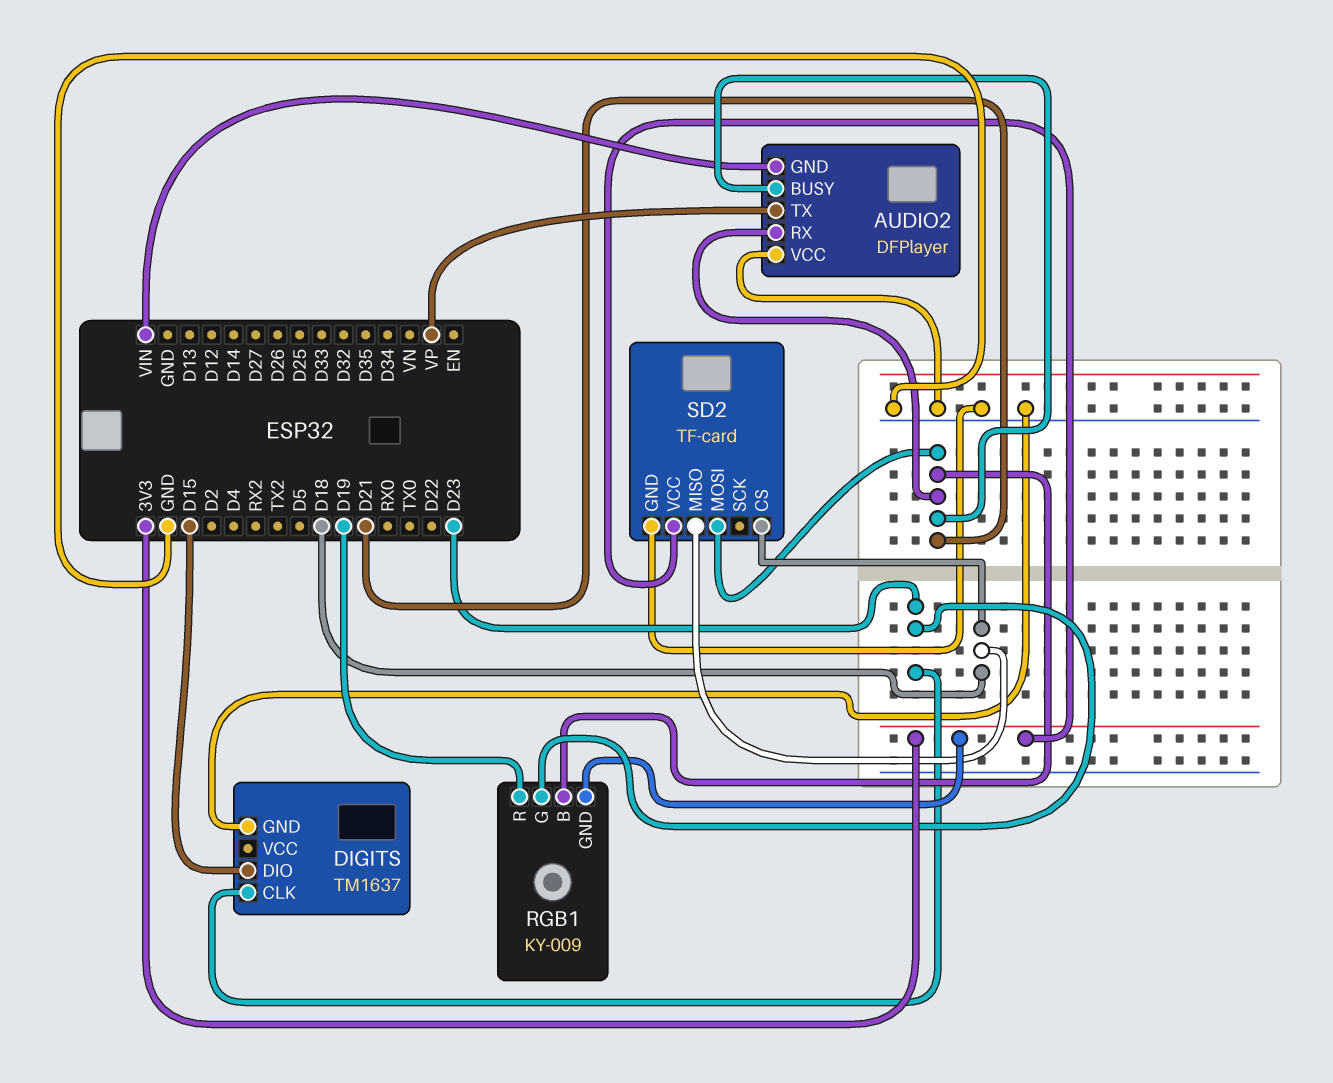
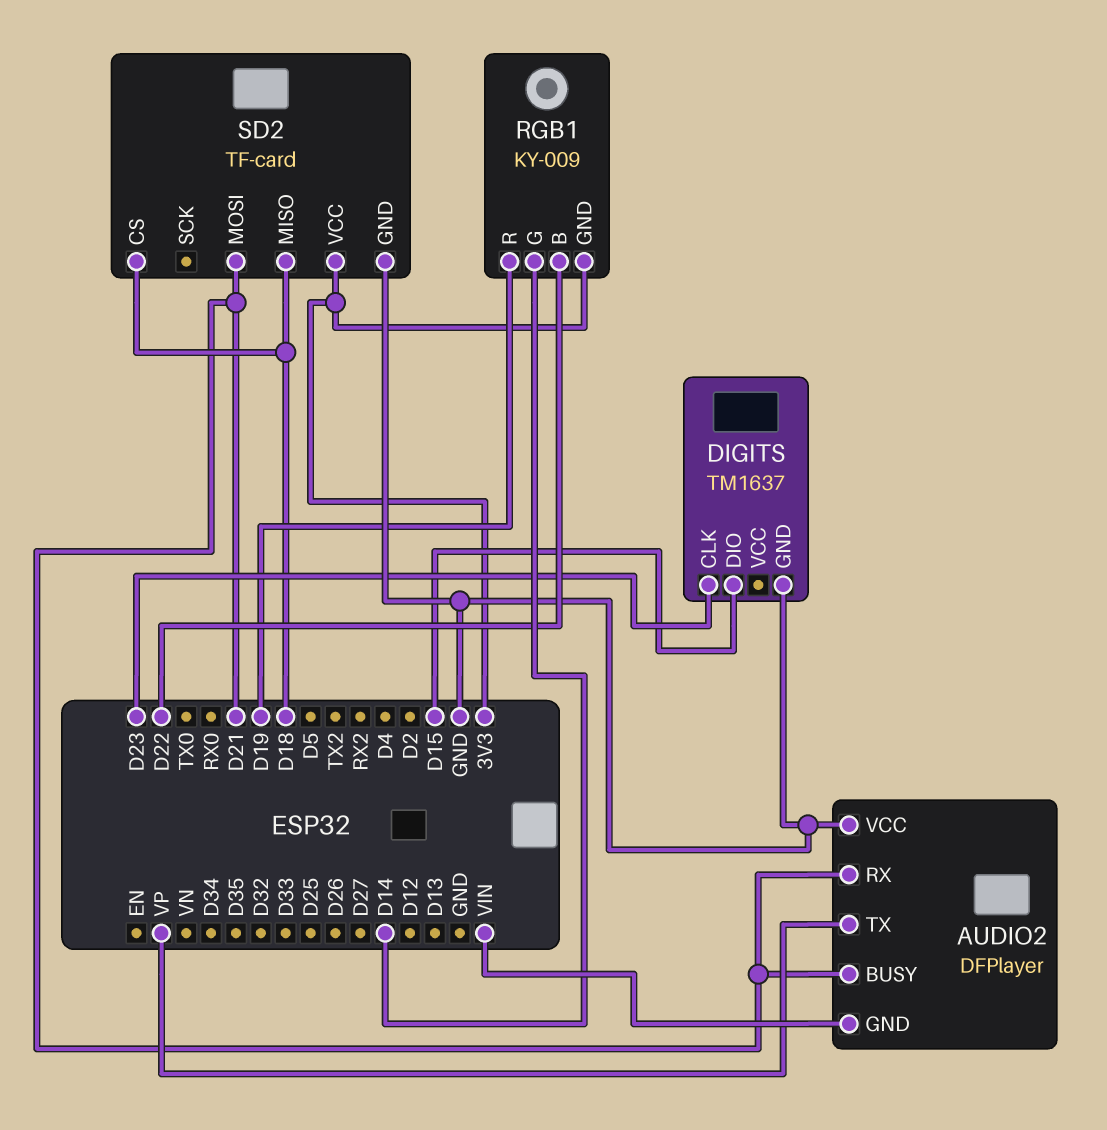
RGB1 pin B: D21 -> D22
RGB1 pin G: D23 -> D14

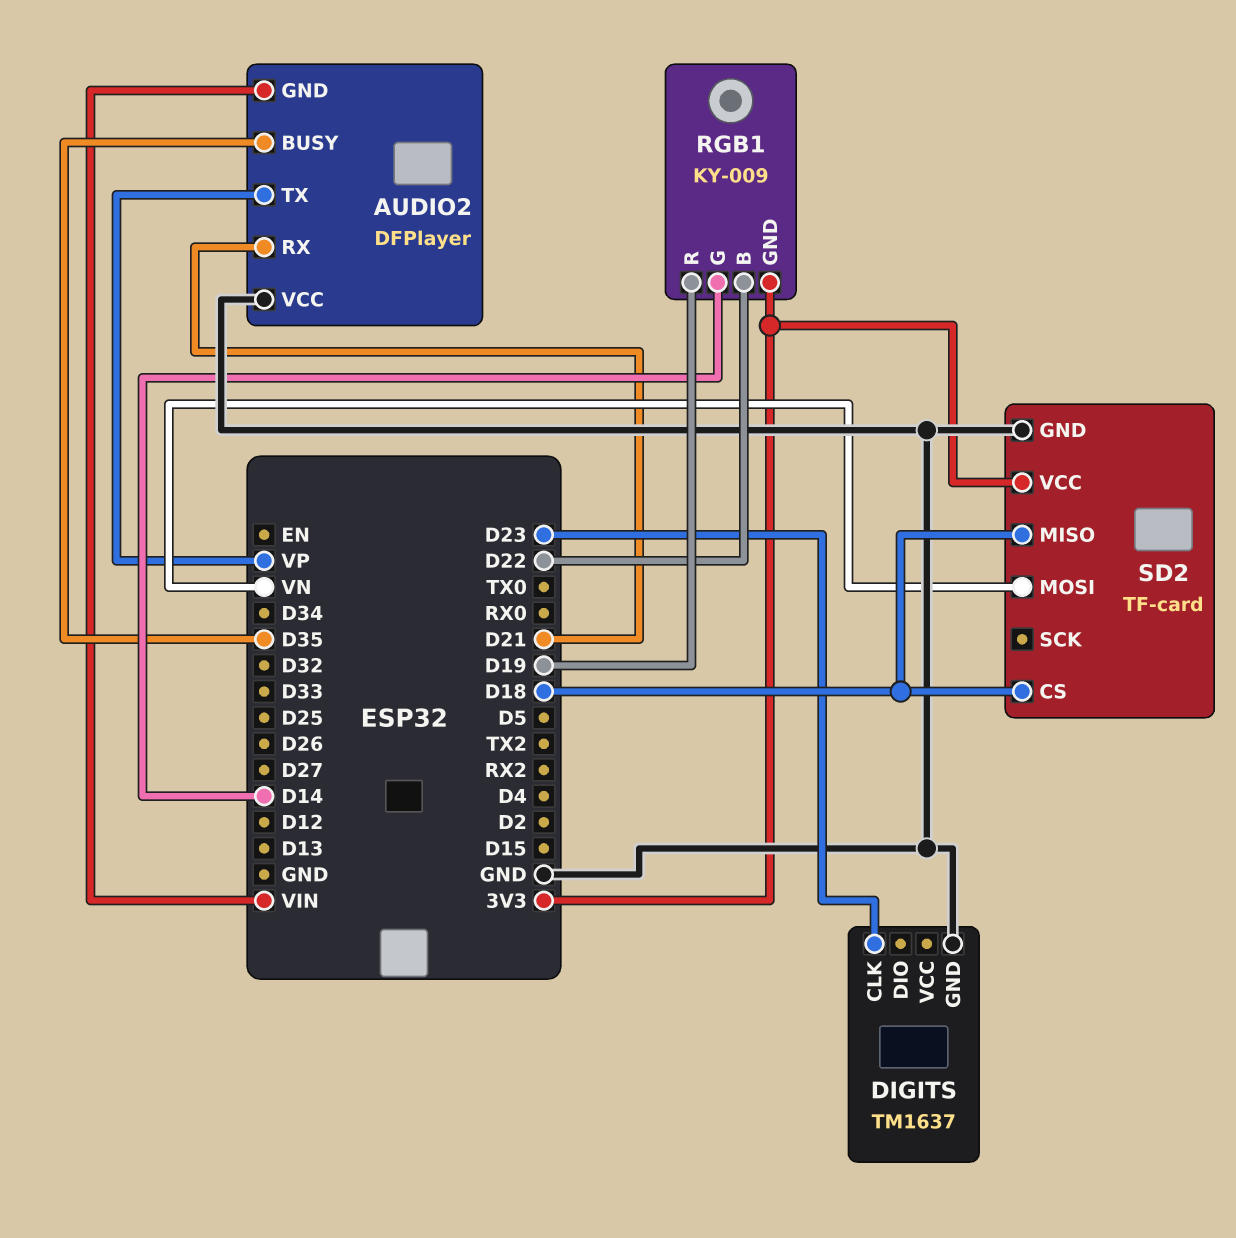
AUDIO2 pin BUSY: D21 -> D35
DIGITS pin DIO: D15 -> none
SD2 pin MOSI: D21 -> VN

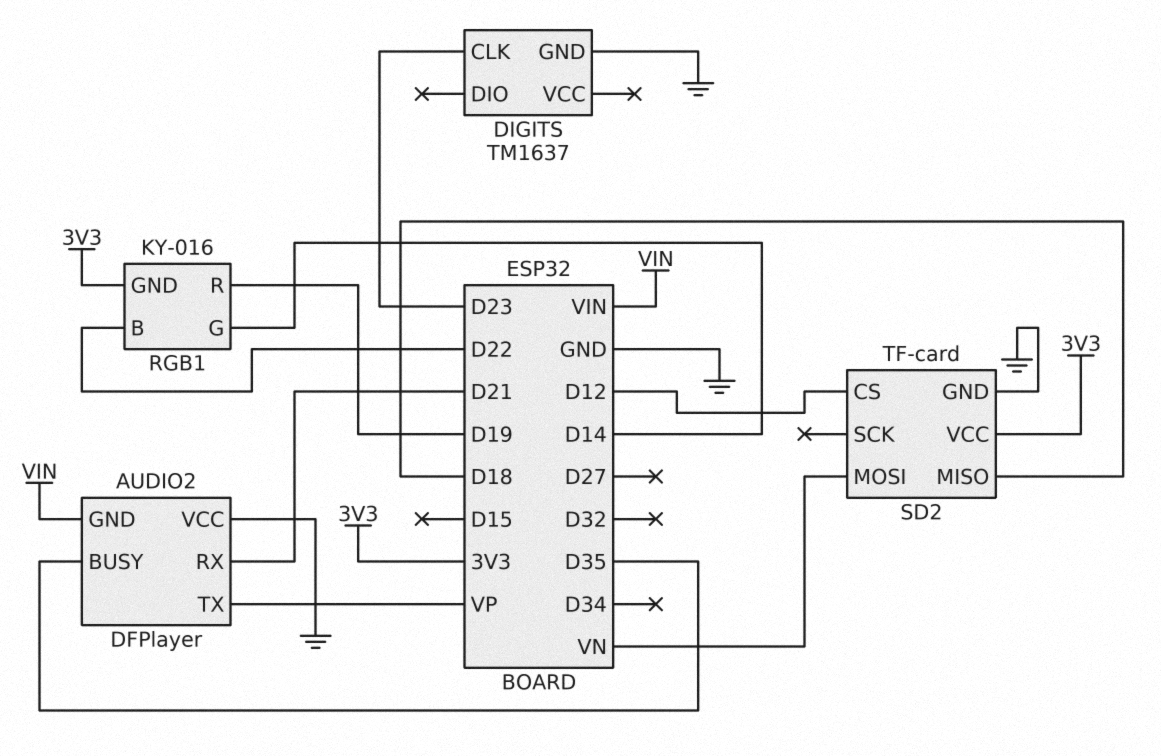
RGB1: KY-009 -> KY-016
SD2 pin CS: D18 -> D12

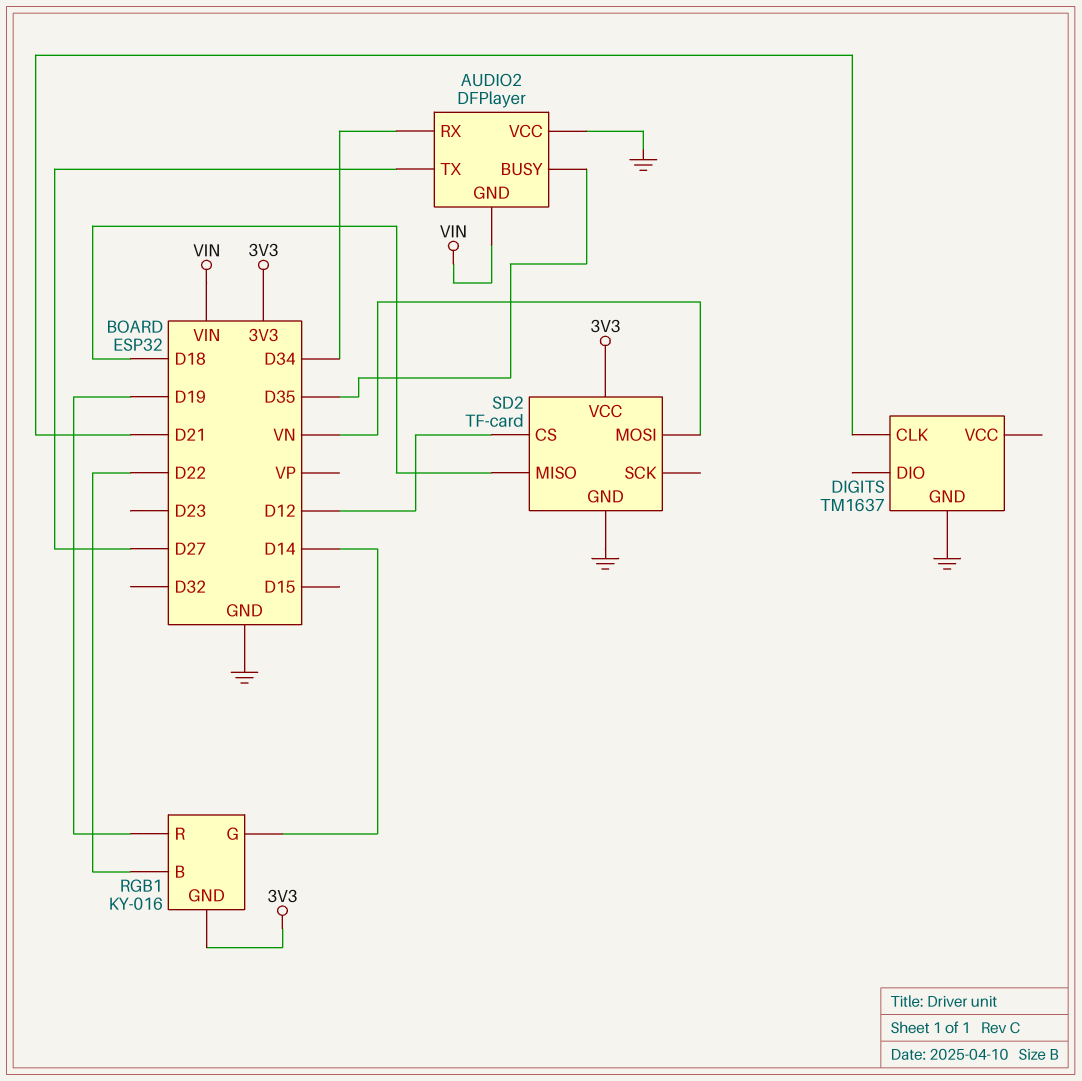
AUDIO2 pin RX: D21 -> D34
AUDIO2 pin TX: VP -> D27
DIGITS pin CLK: D23 -> D21

